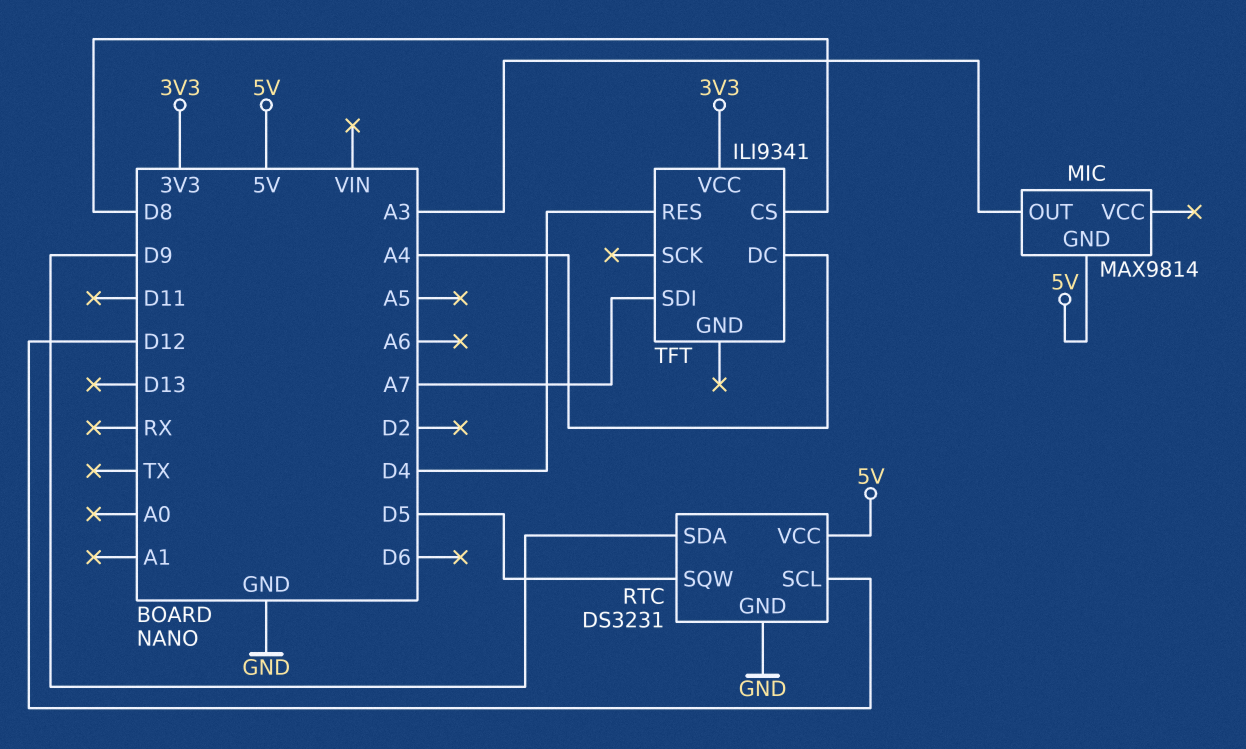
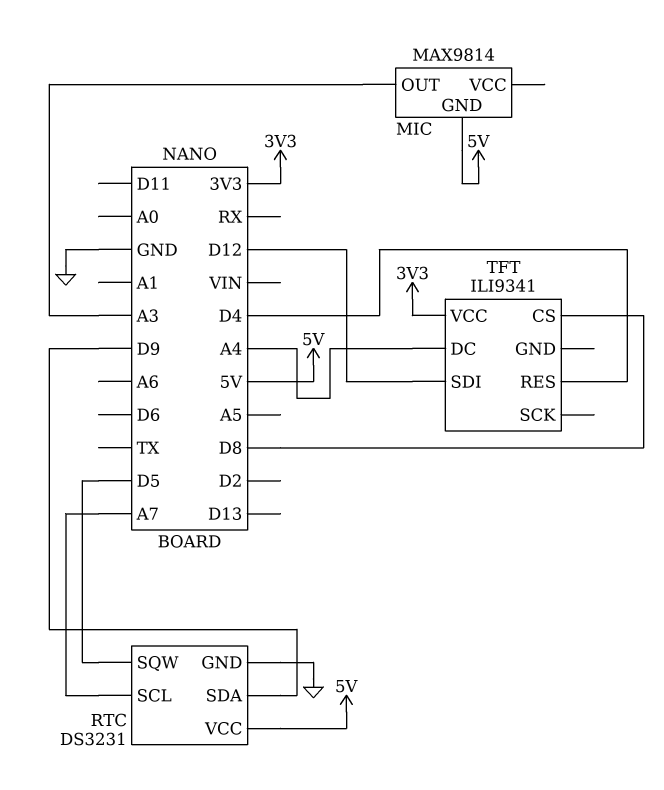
RTC pin SCL: D12 -> A7
TFT pin SDI: A7 -> D12

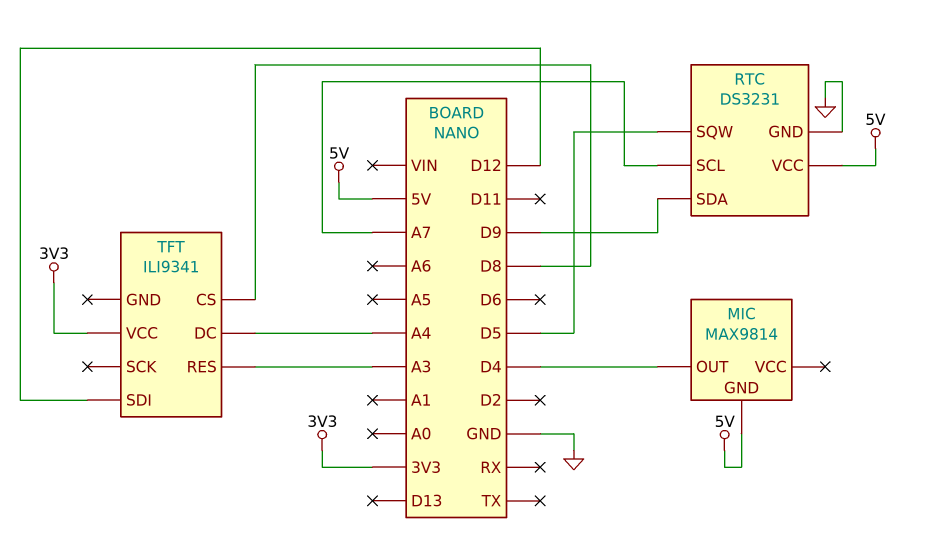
MIC pin OUT: A3 -> D4
TFT pin RES: D4 -> A3

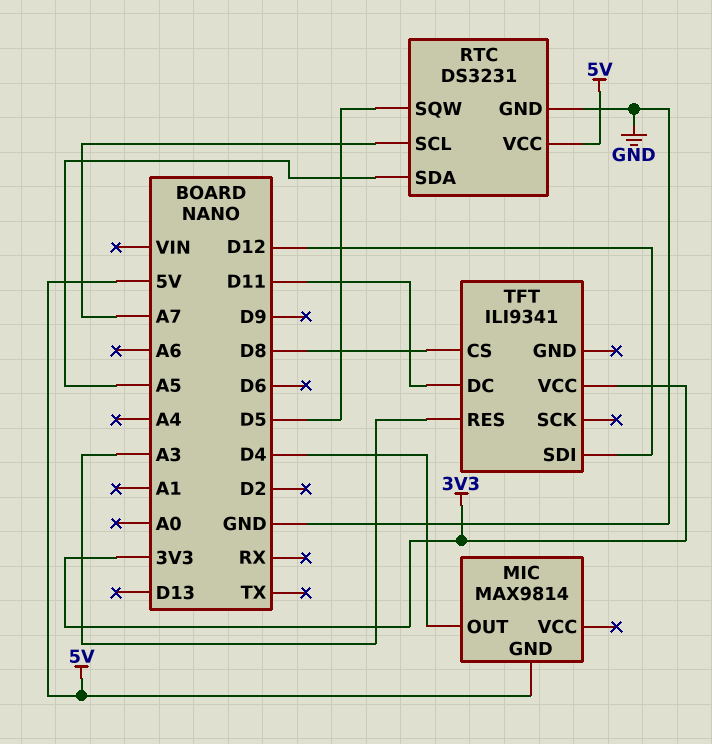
RTC pin SDA: D9 -> A5
TFT pin DC: A4 -> D11

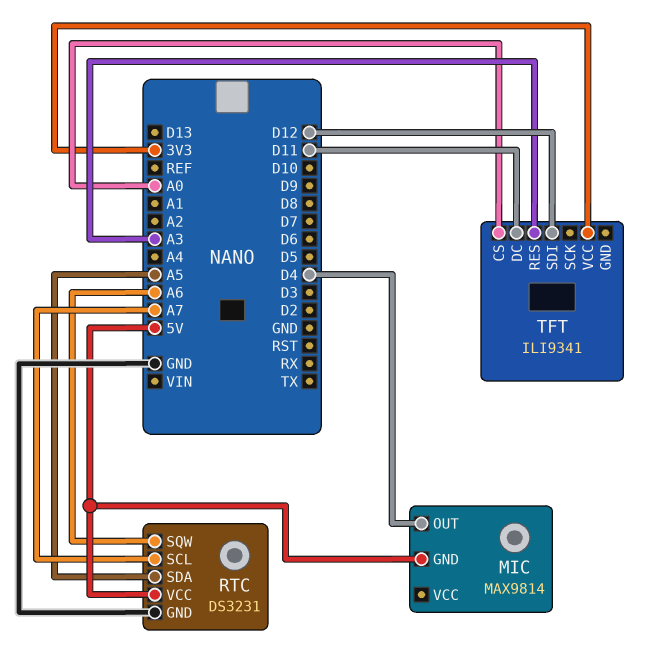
RTC pin SQW: D5 -> A6
TFT pin CS: D8 -> A0

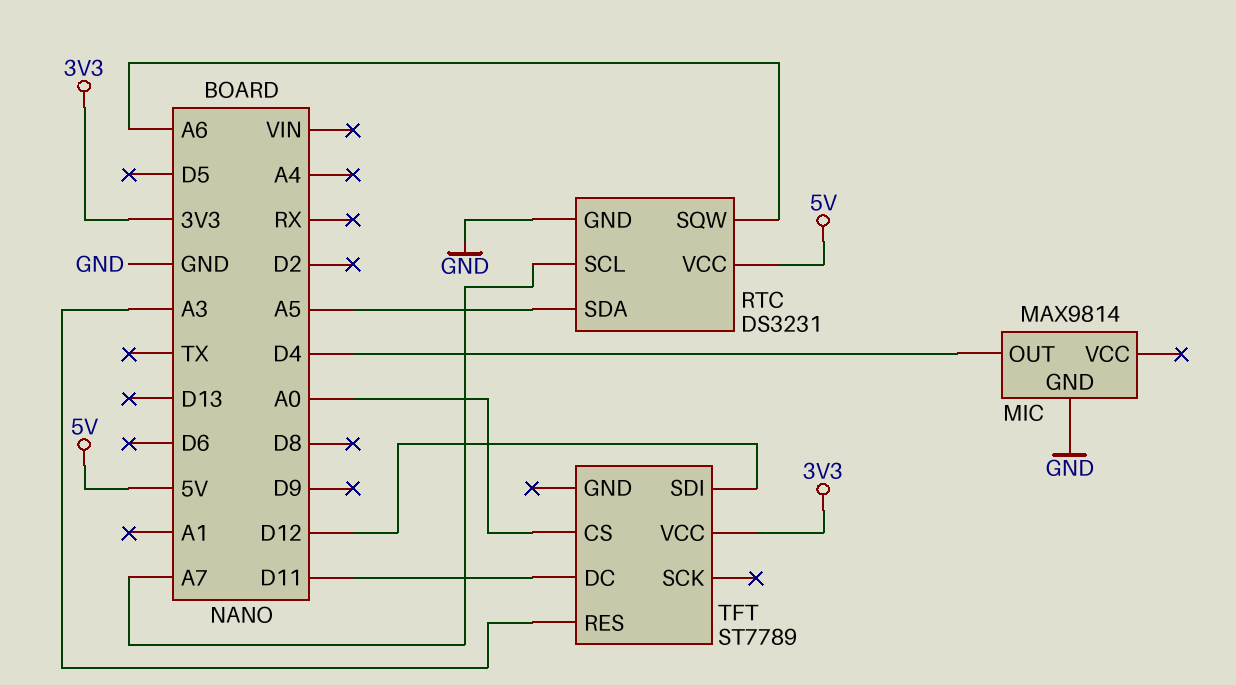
MIC pin GND: 5V -> GND
TFT: ILI9341 -> ST7789

